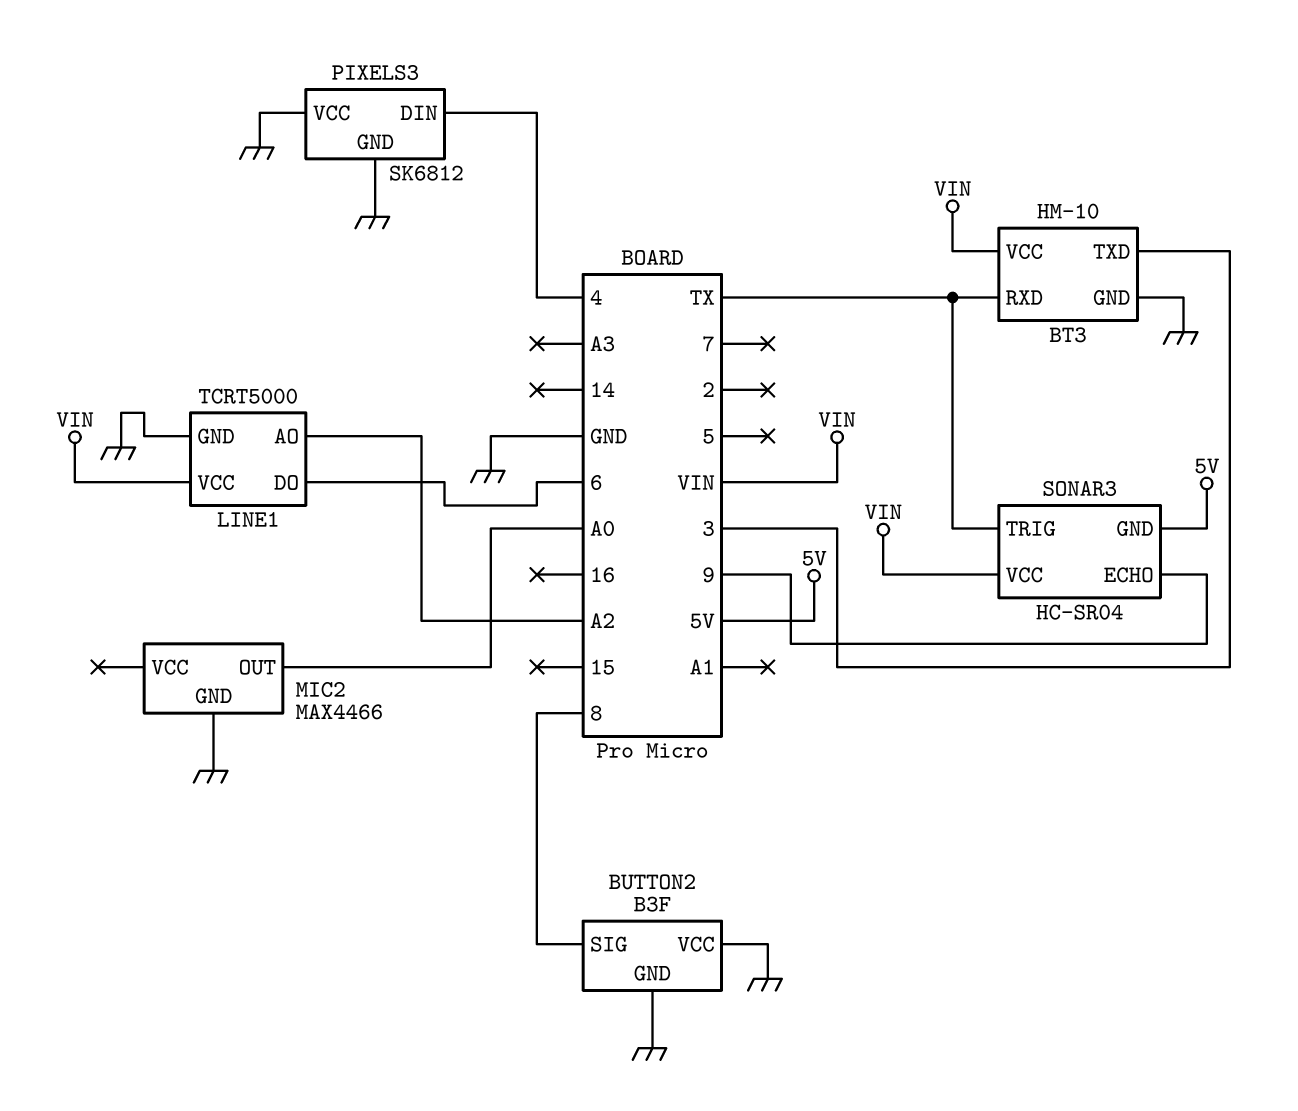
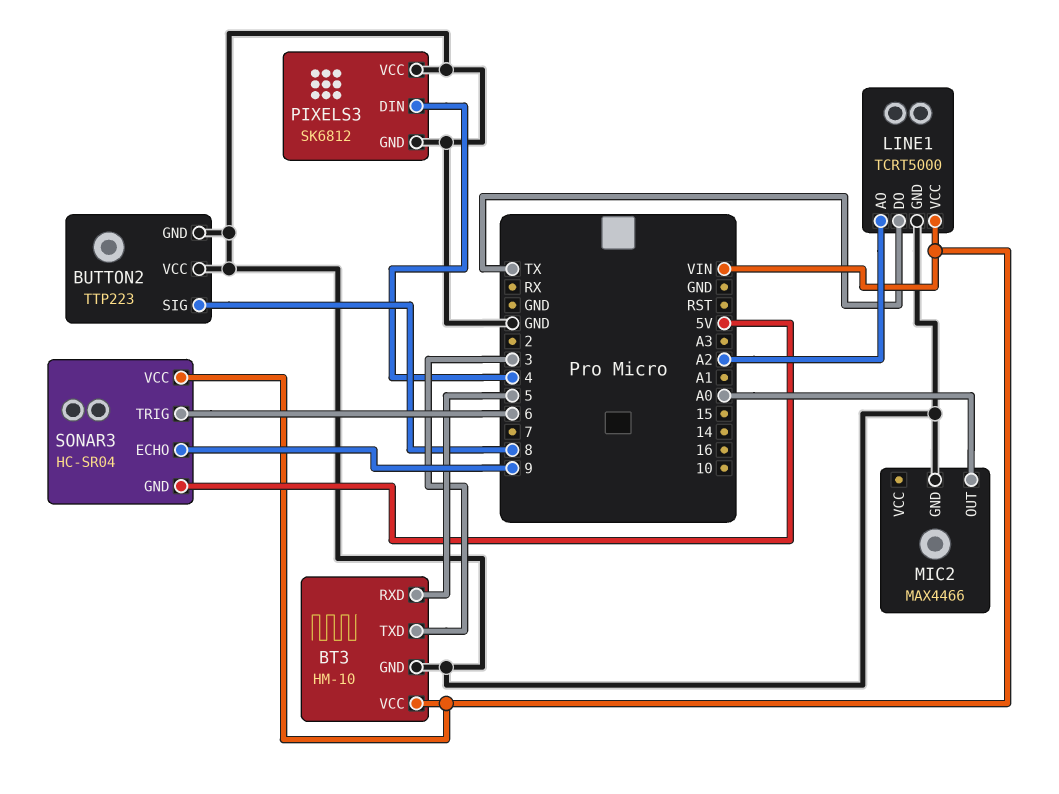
BT3 pin RXD: TX -> 5
BUTTON2: B3F -> TTP223
LINE1 pin DO: 6 -> TX
SONAR3 pin TRIG: TX -> 6

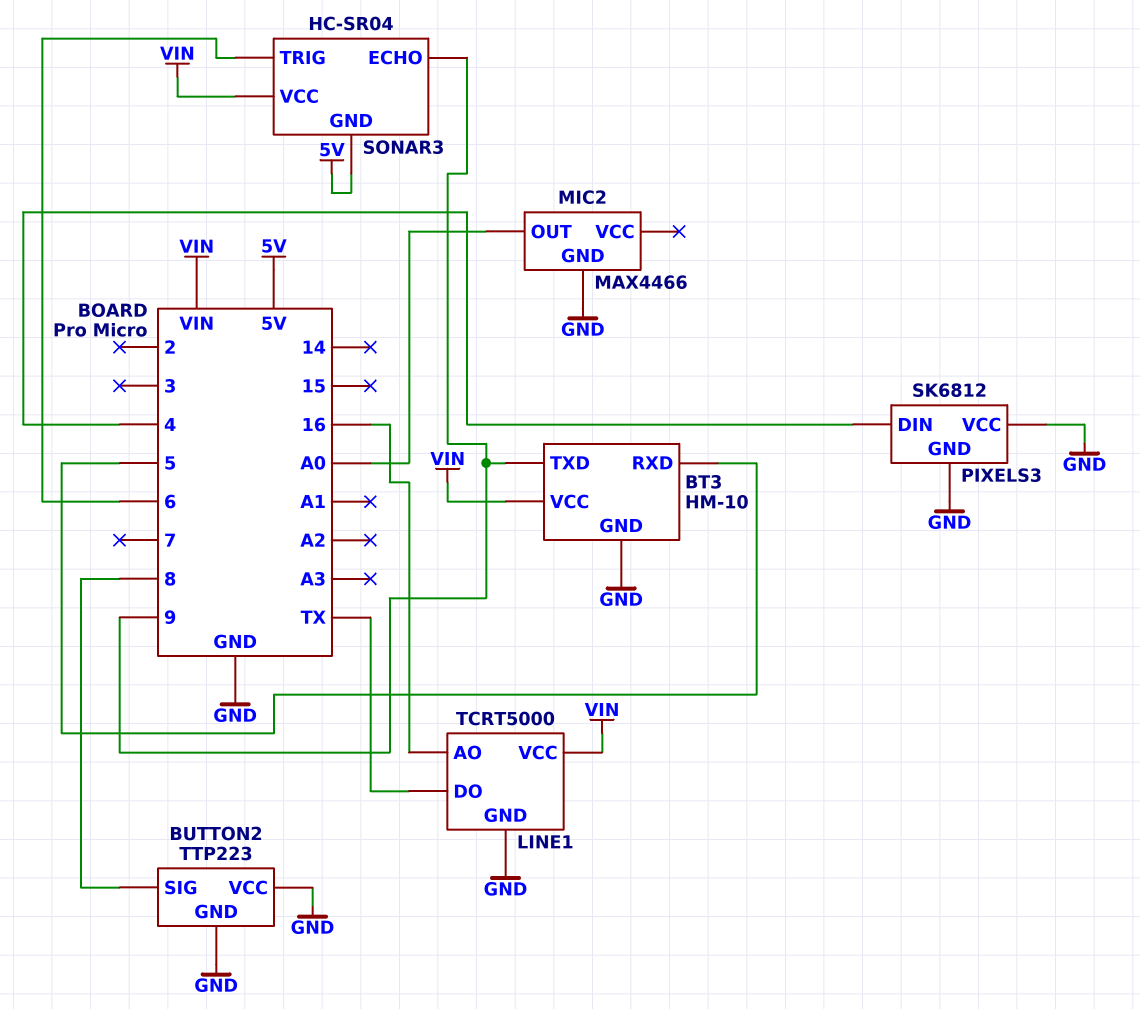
BT3 pin TXD: 3 -> 9
LINE1 pin AO: A2 -> 16

